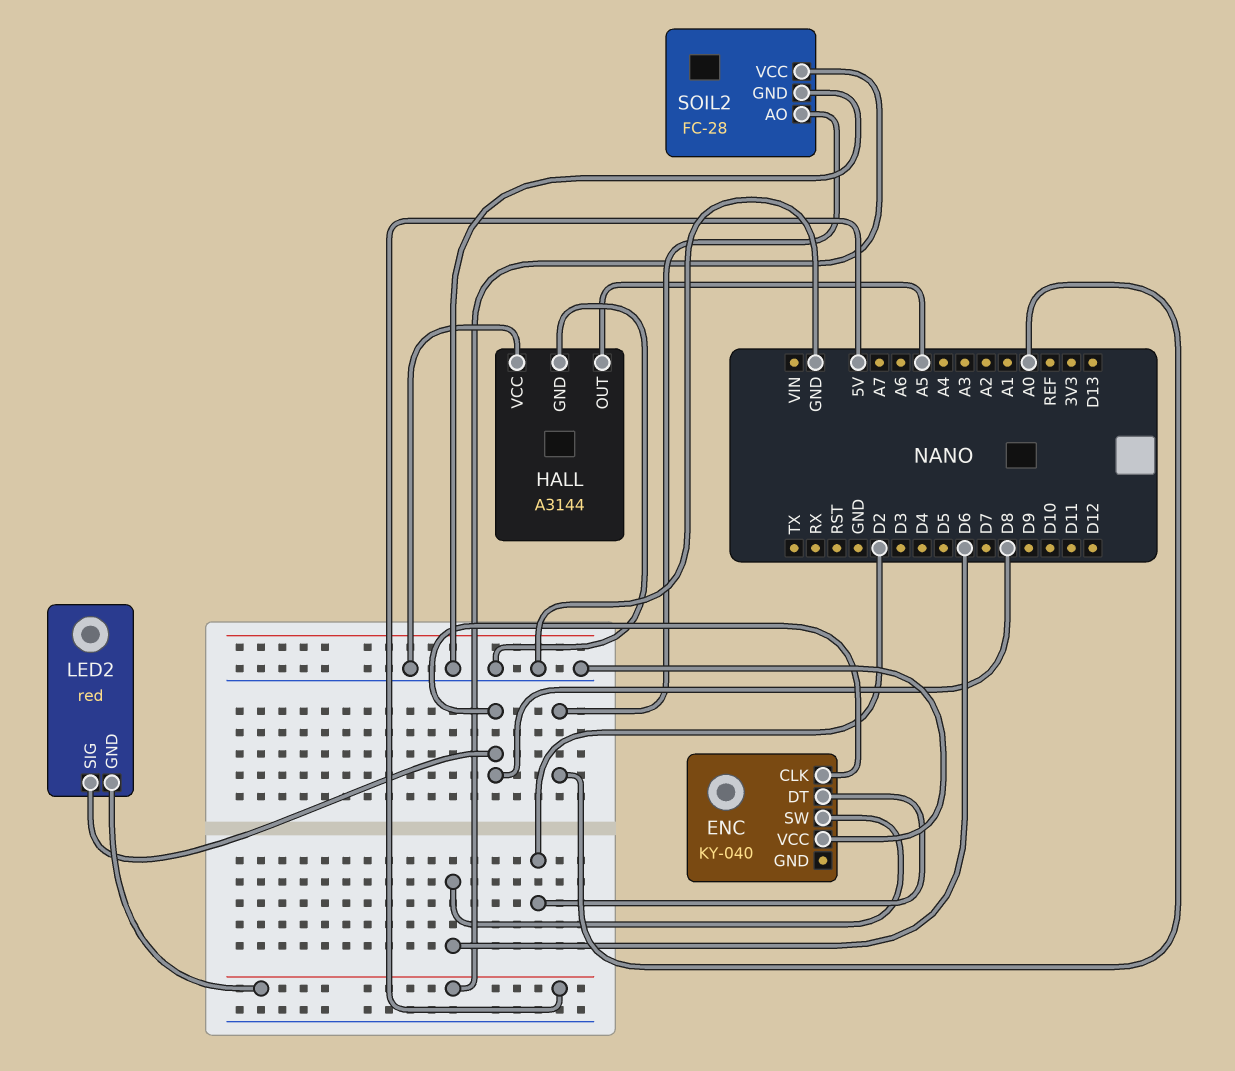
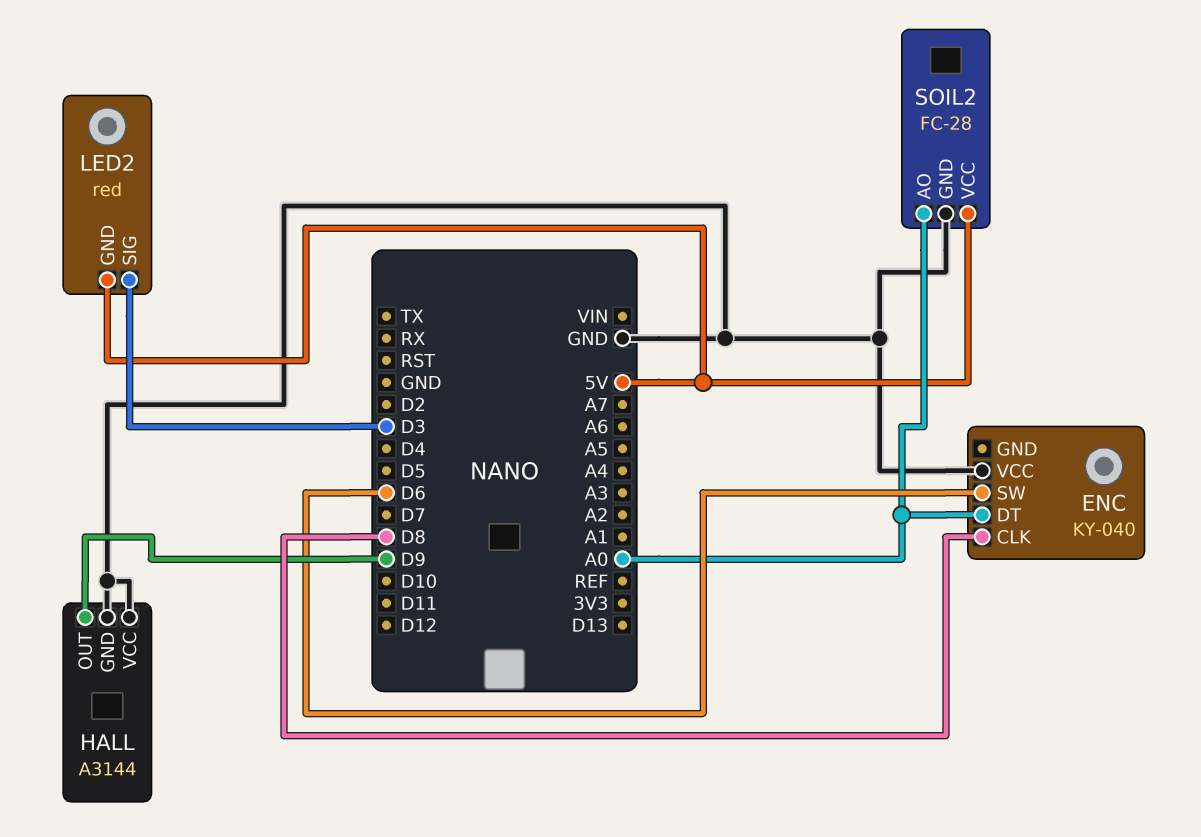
ENC pin DT: D2 -> A0
HALL pin OUT: A5 -> D9
LED2 pin SIG: D8 -> D3

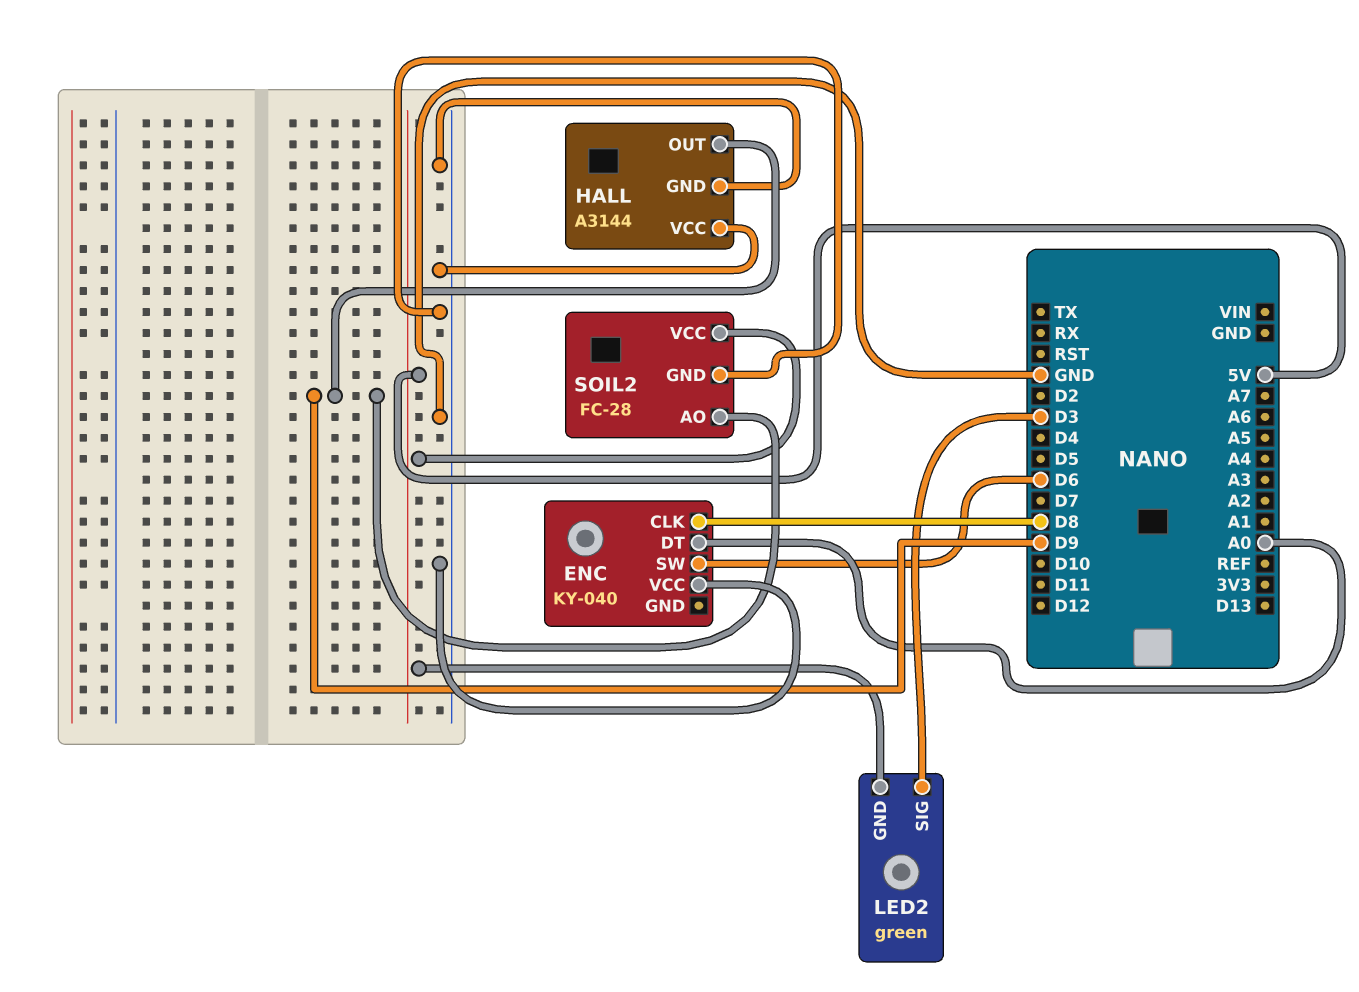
LED2: red -> green
SOIL2 pin AO: A0 -> D9

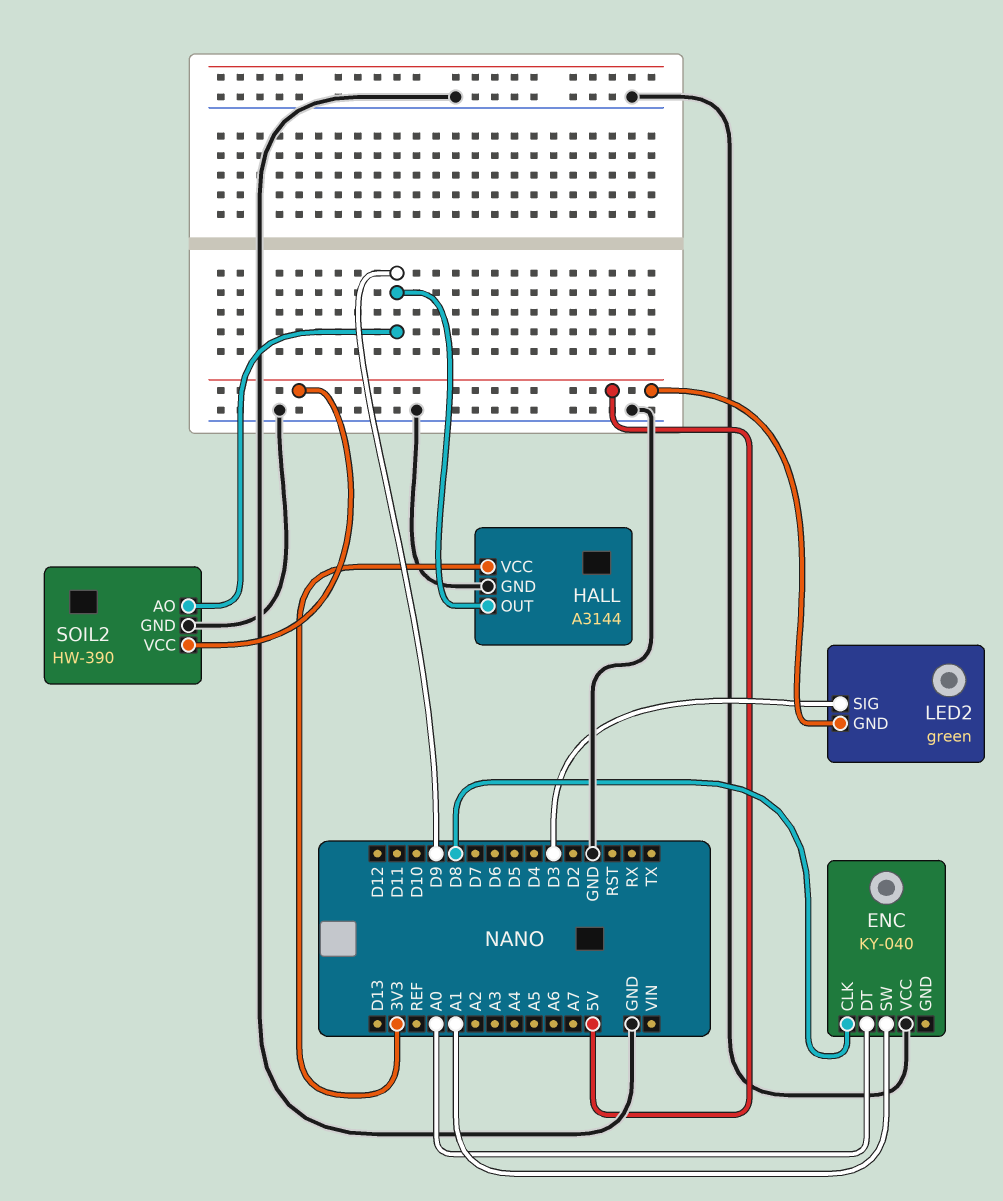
ENC pin SW: D6 -> A1
HALL pin VCC: GND -> 3V3
SOIL2: FC-28 -> HW-390

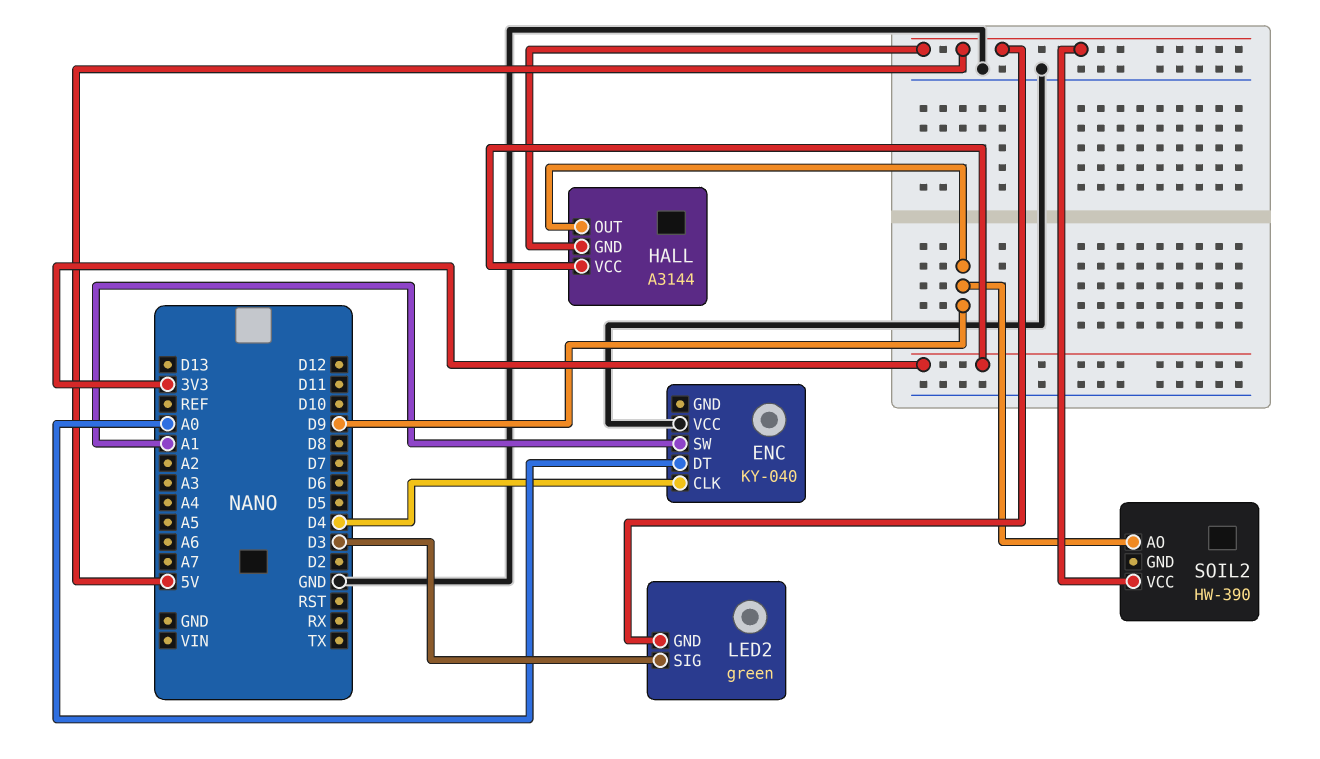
ENC pin CLK: D8 -> D4
HALL pin GND: GND -> 5V
SOIL2 pin GND: GND -> none

